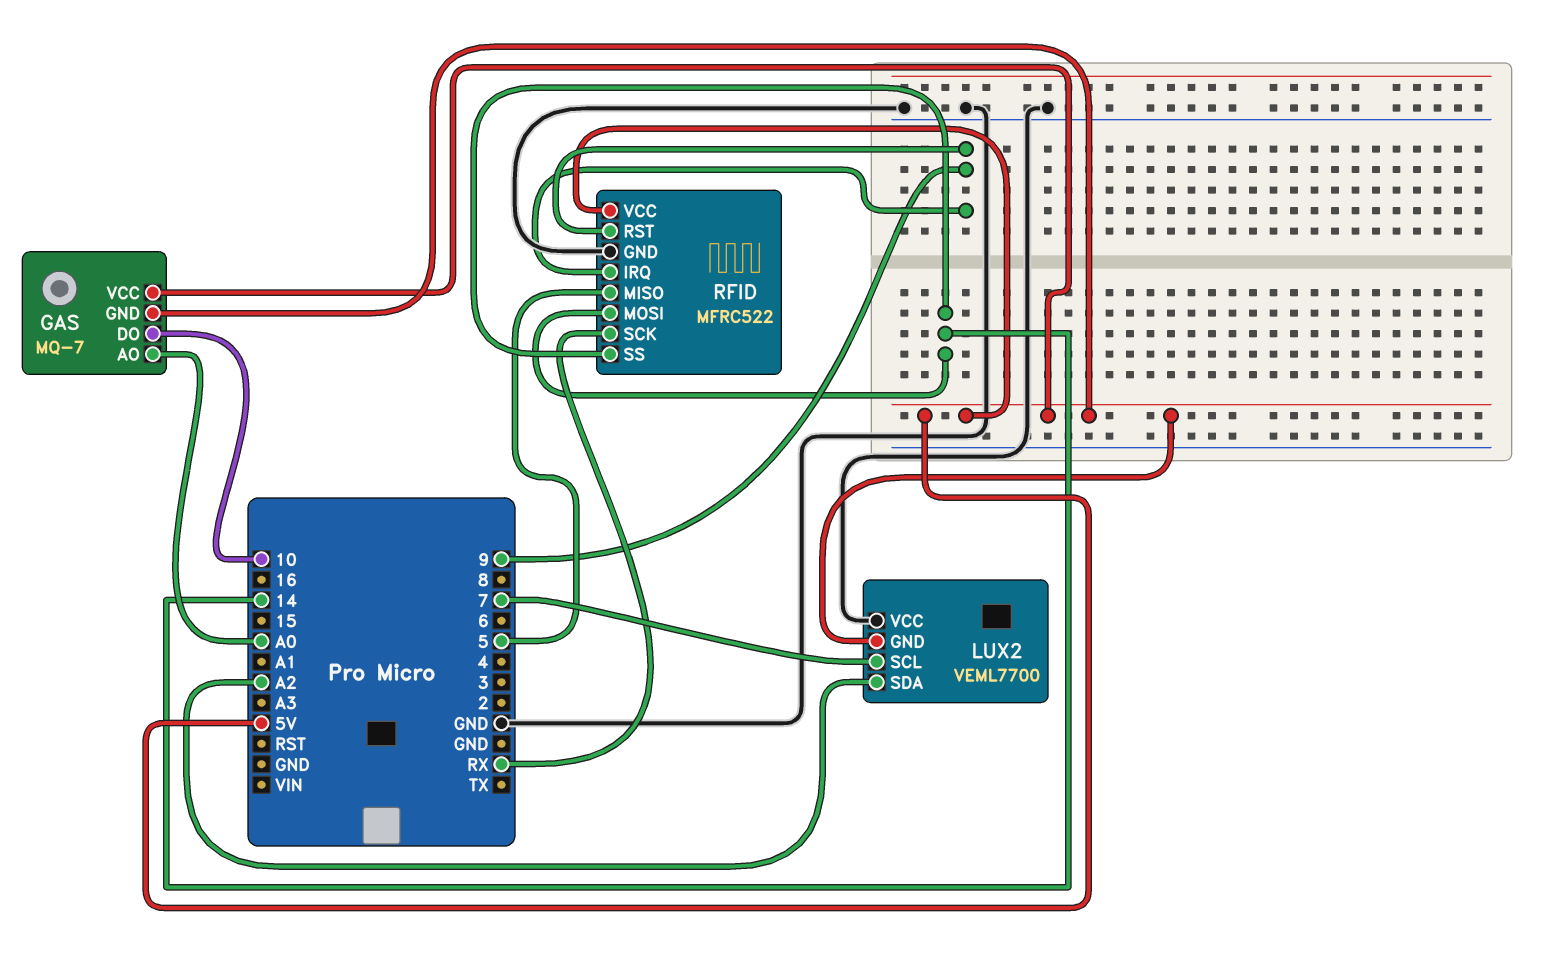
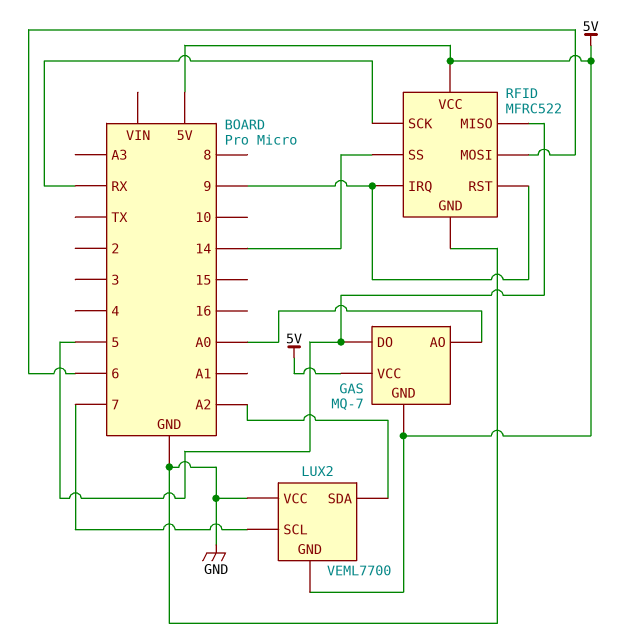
GAS pin DO: 10 -> 5
RFID pin MOSI: 14 -> 6

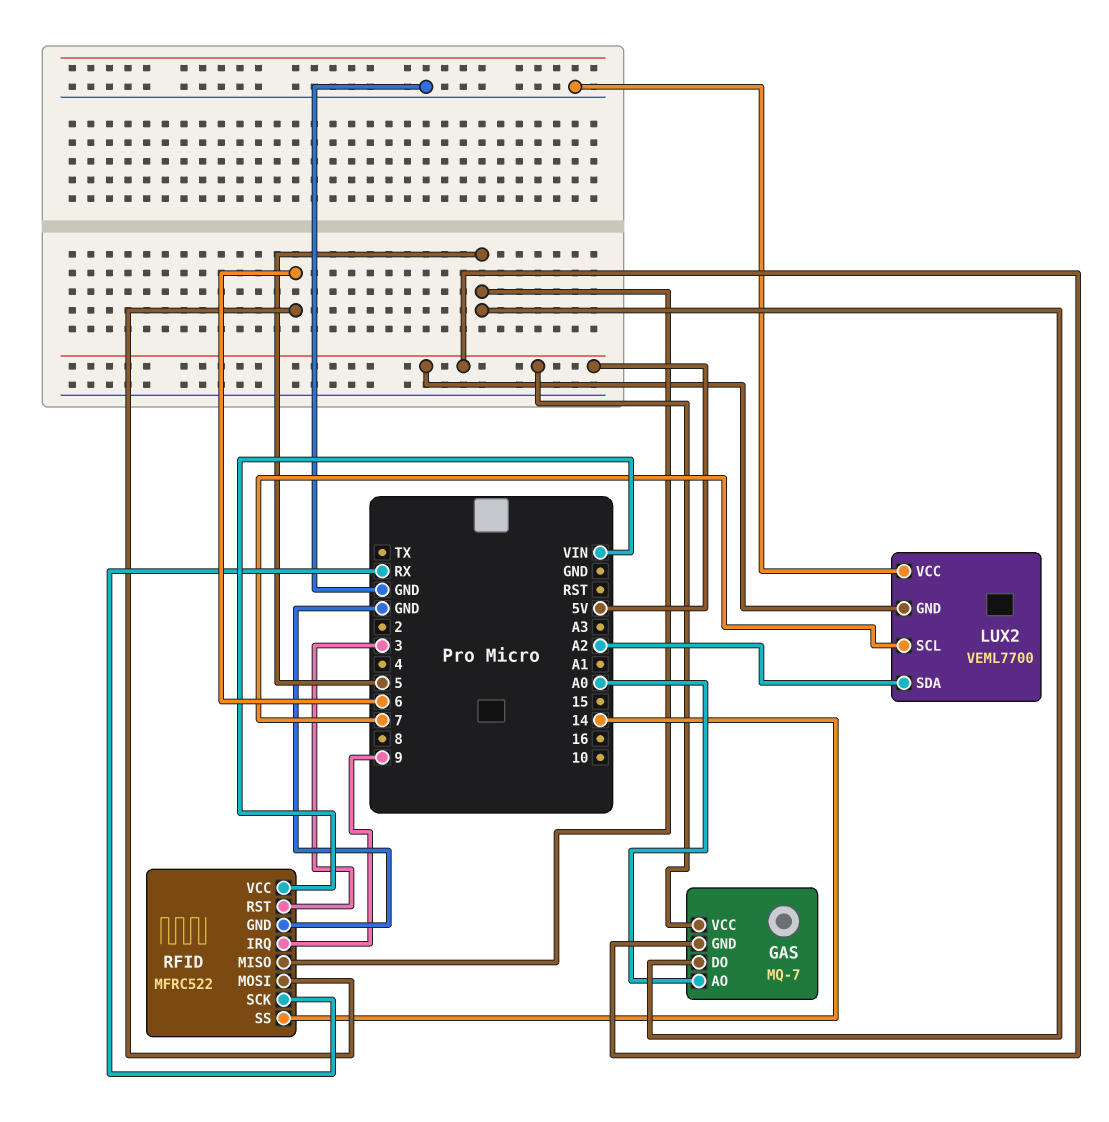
RFID pin RST: 9 -> 3
RFID pin VCC: 5V -> VIN

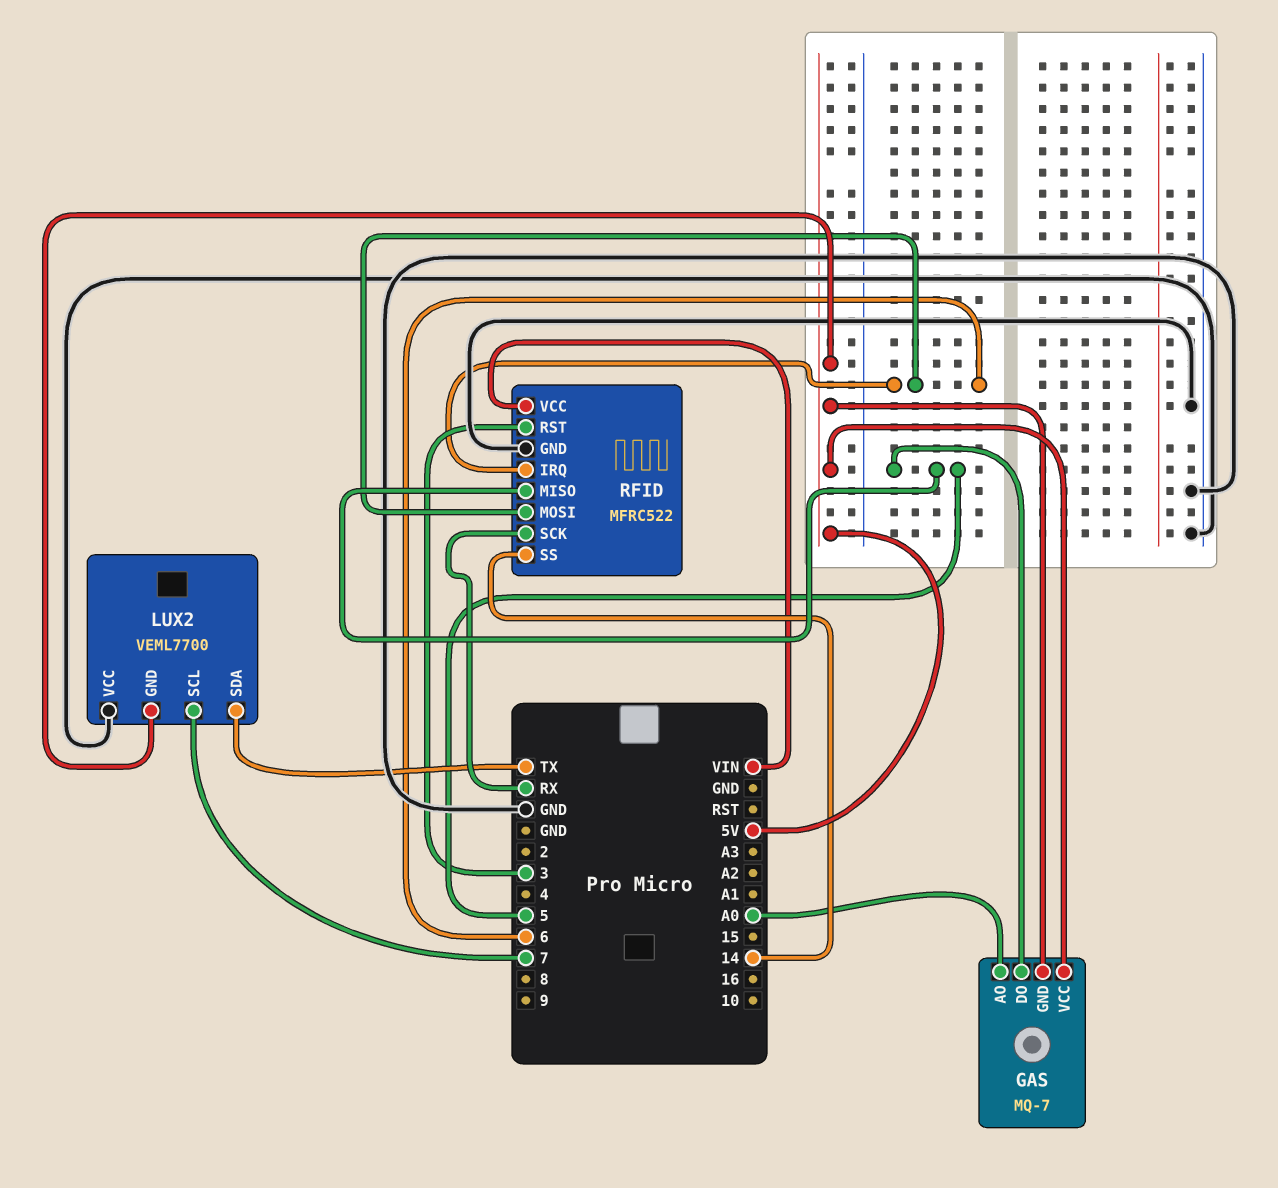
LUX2 pin SDA: A2 -> TX
RFID pin IRQ: 9 -> 6

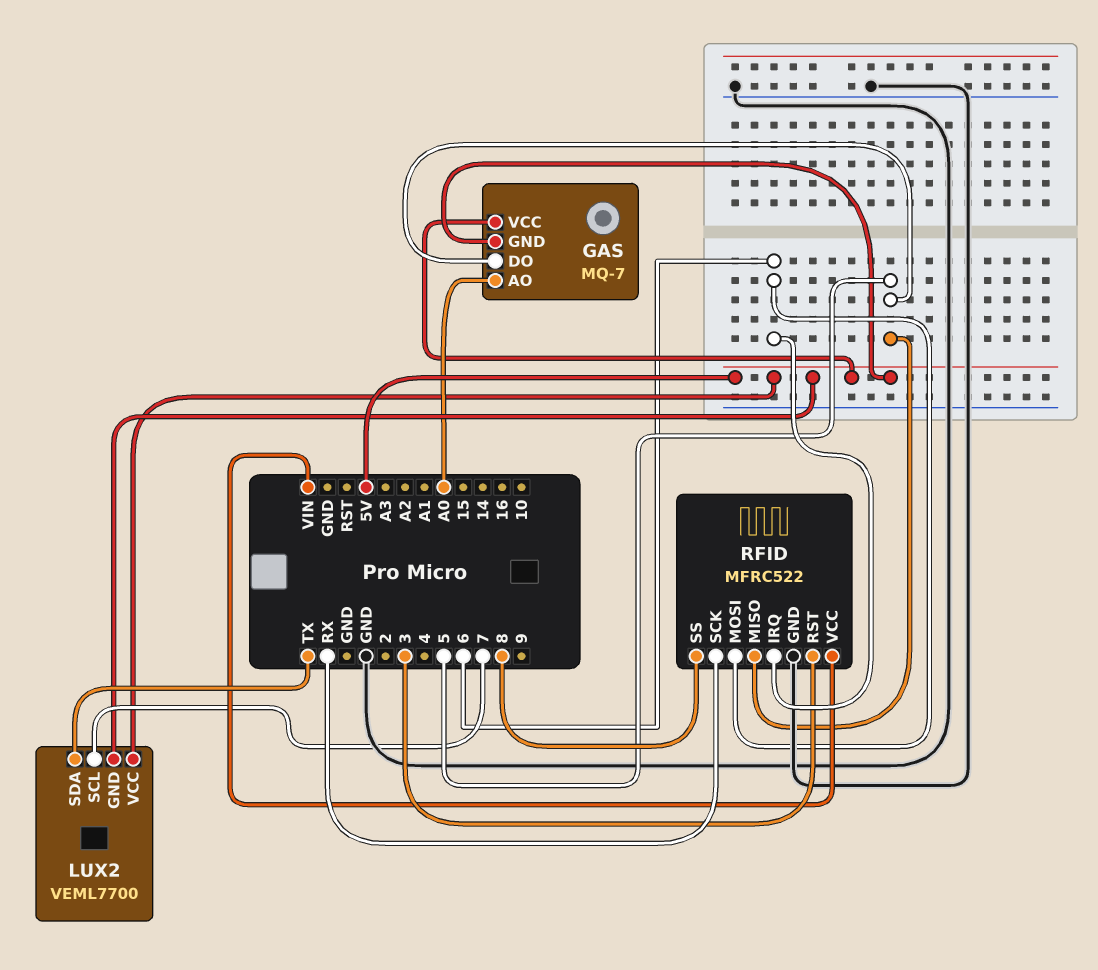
LUX2 pin VCC: GND -> 5V
RFID pin SS: 14 -> 8

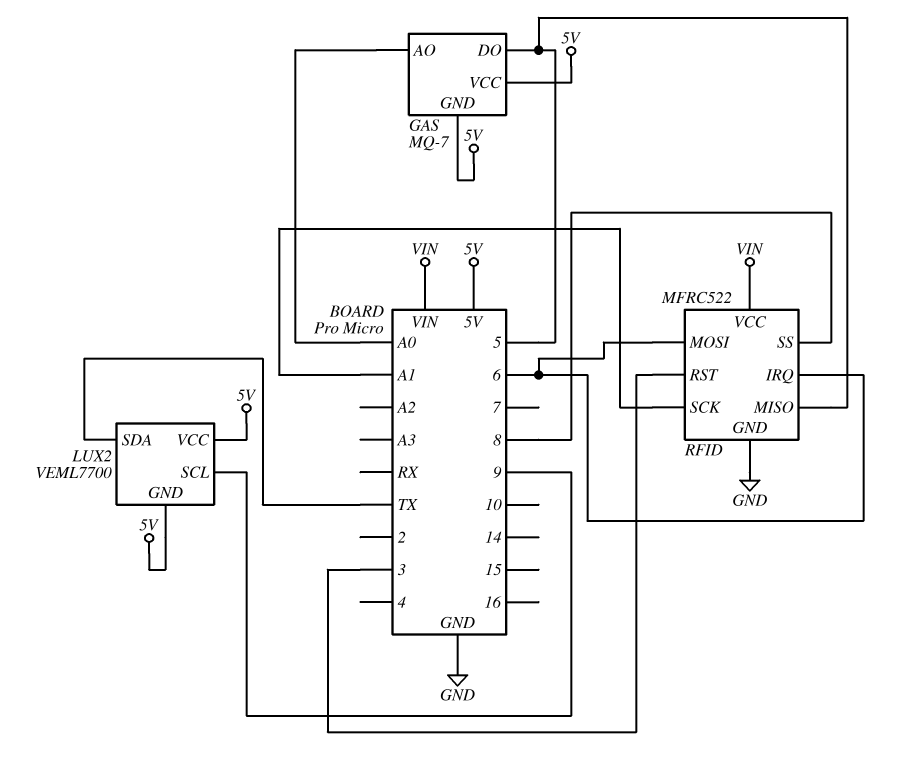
LUX2 pin SCL: 7 -> 9
RFID pin SCK: RX -> A1

